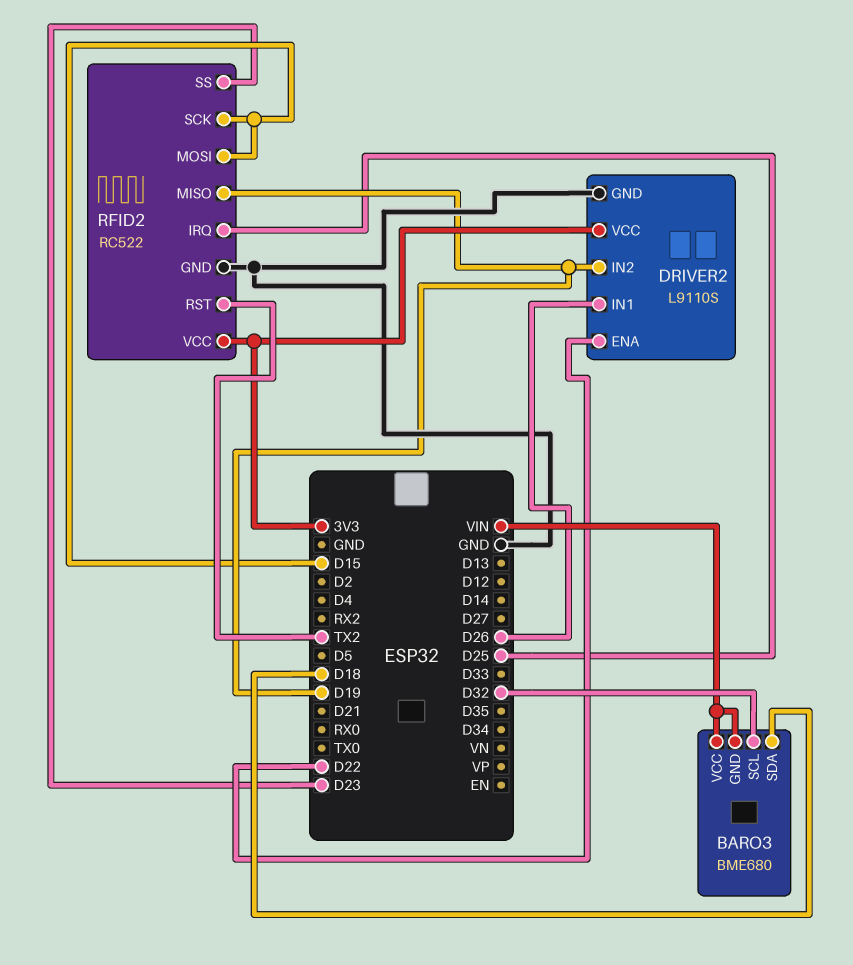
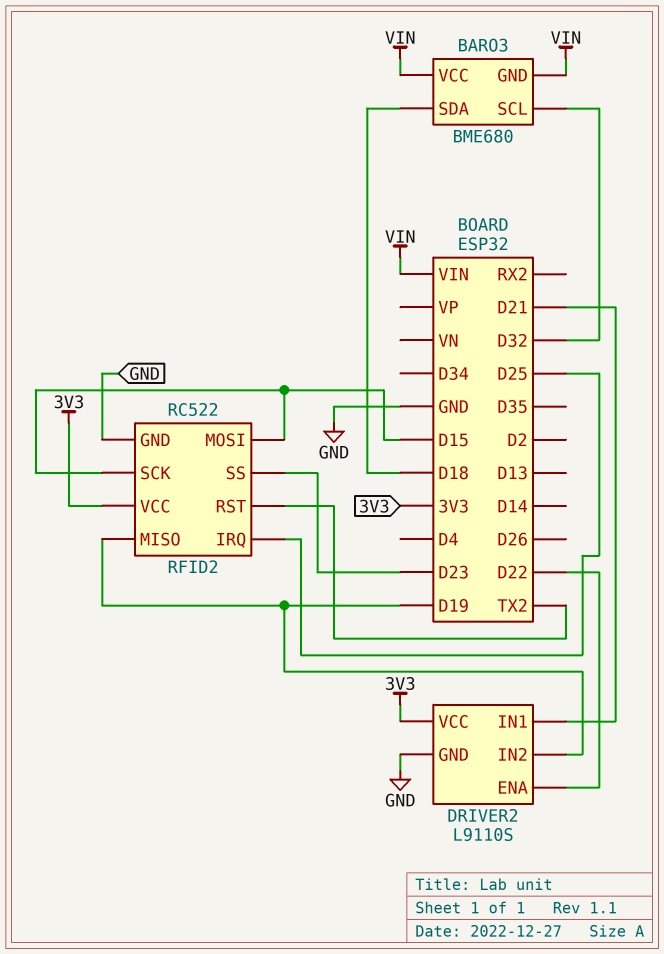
DRIVER2 pin IN1: D26 -> D21

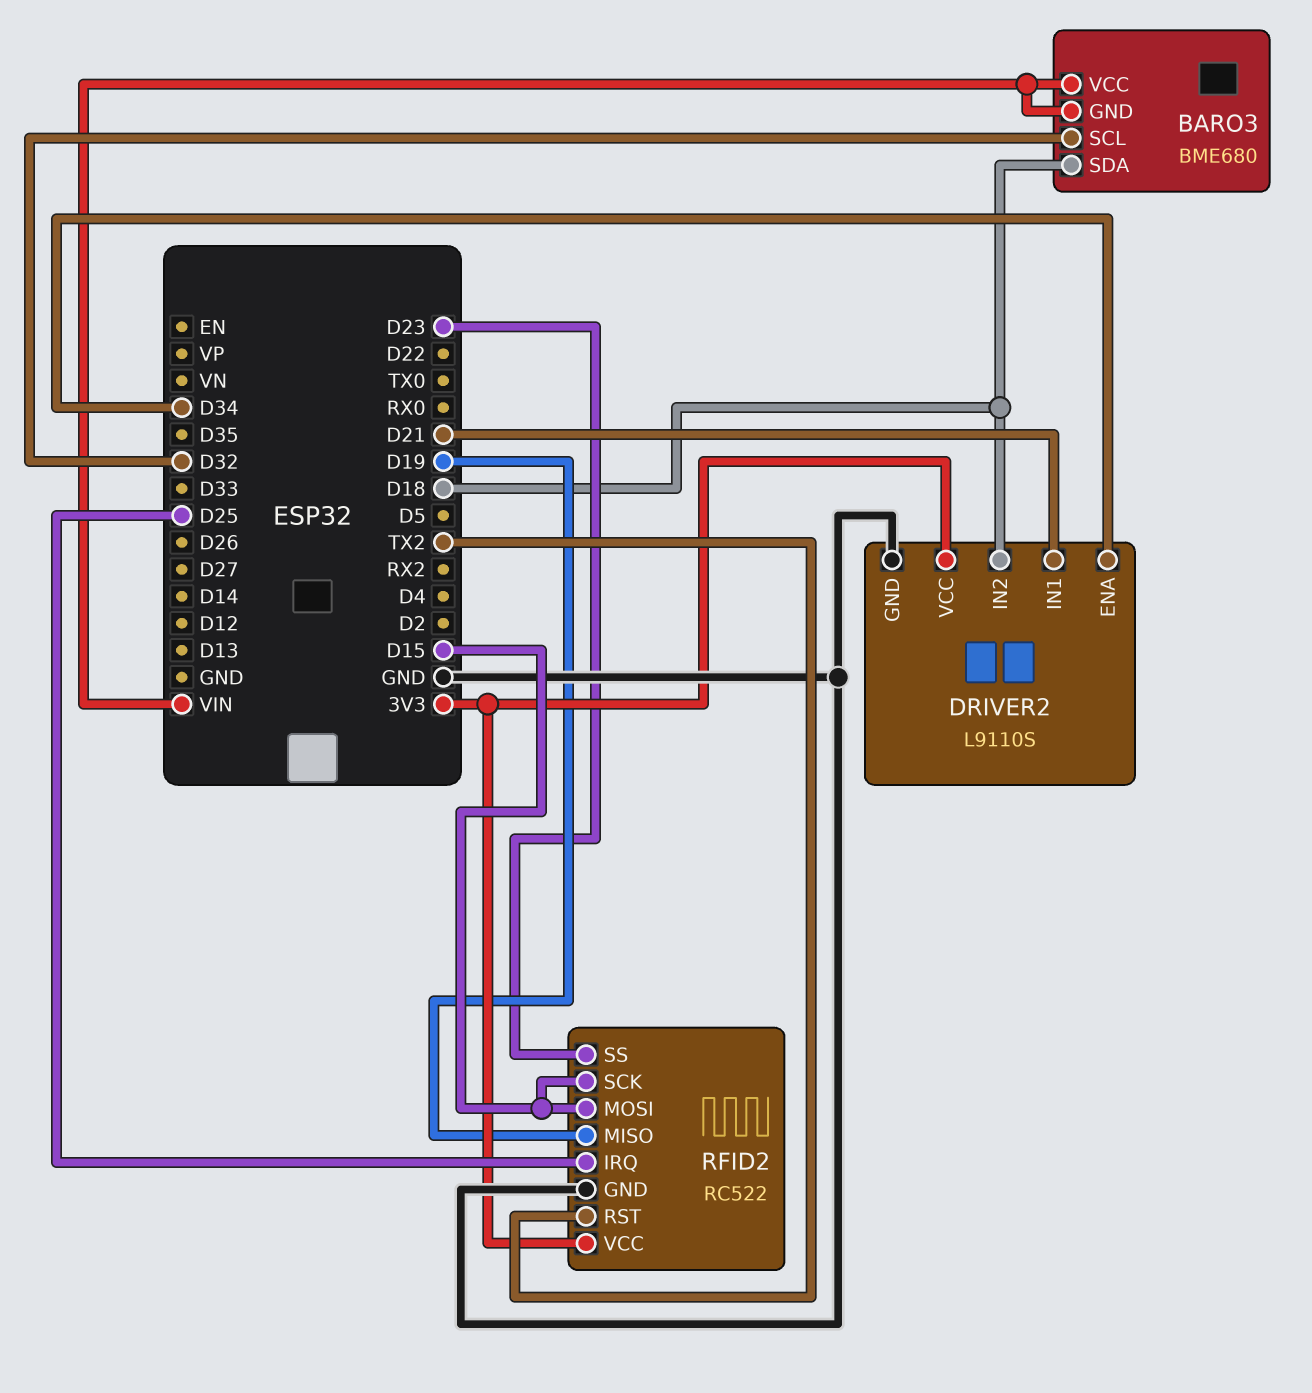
DRIVER2 pin ENA: D22 -> D34
DRIVER2 pin IN2: D19 -> D18

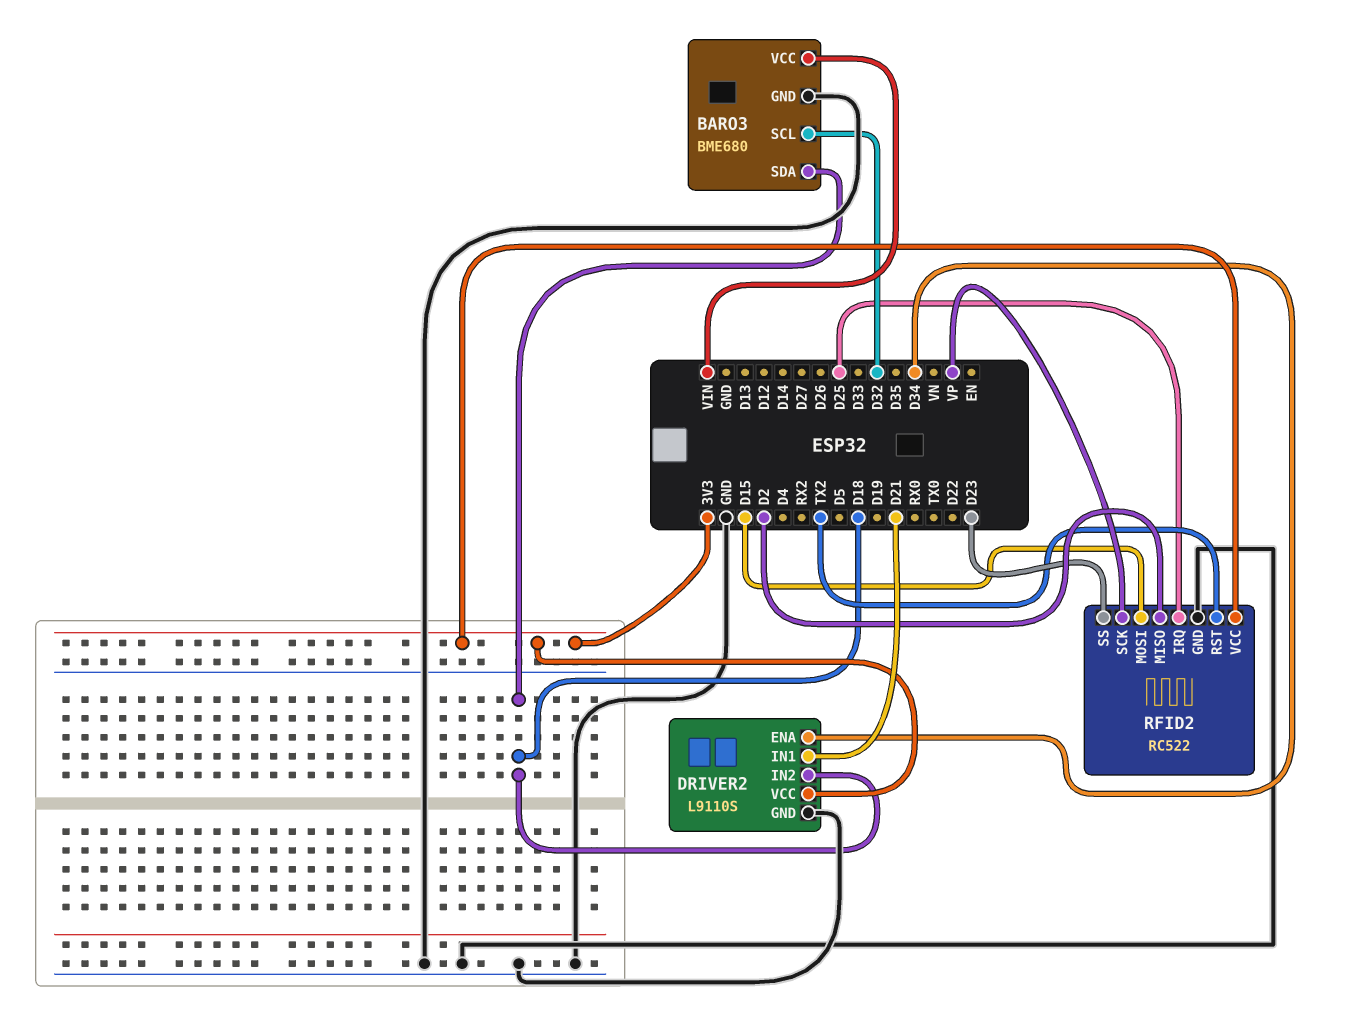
BARO3 pin GND: VIN -> GND
RFID2 pin MISO: D19 -> D2
RFID2 pin SCK: D15 -> VP

